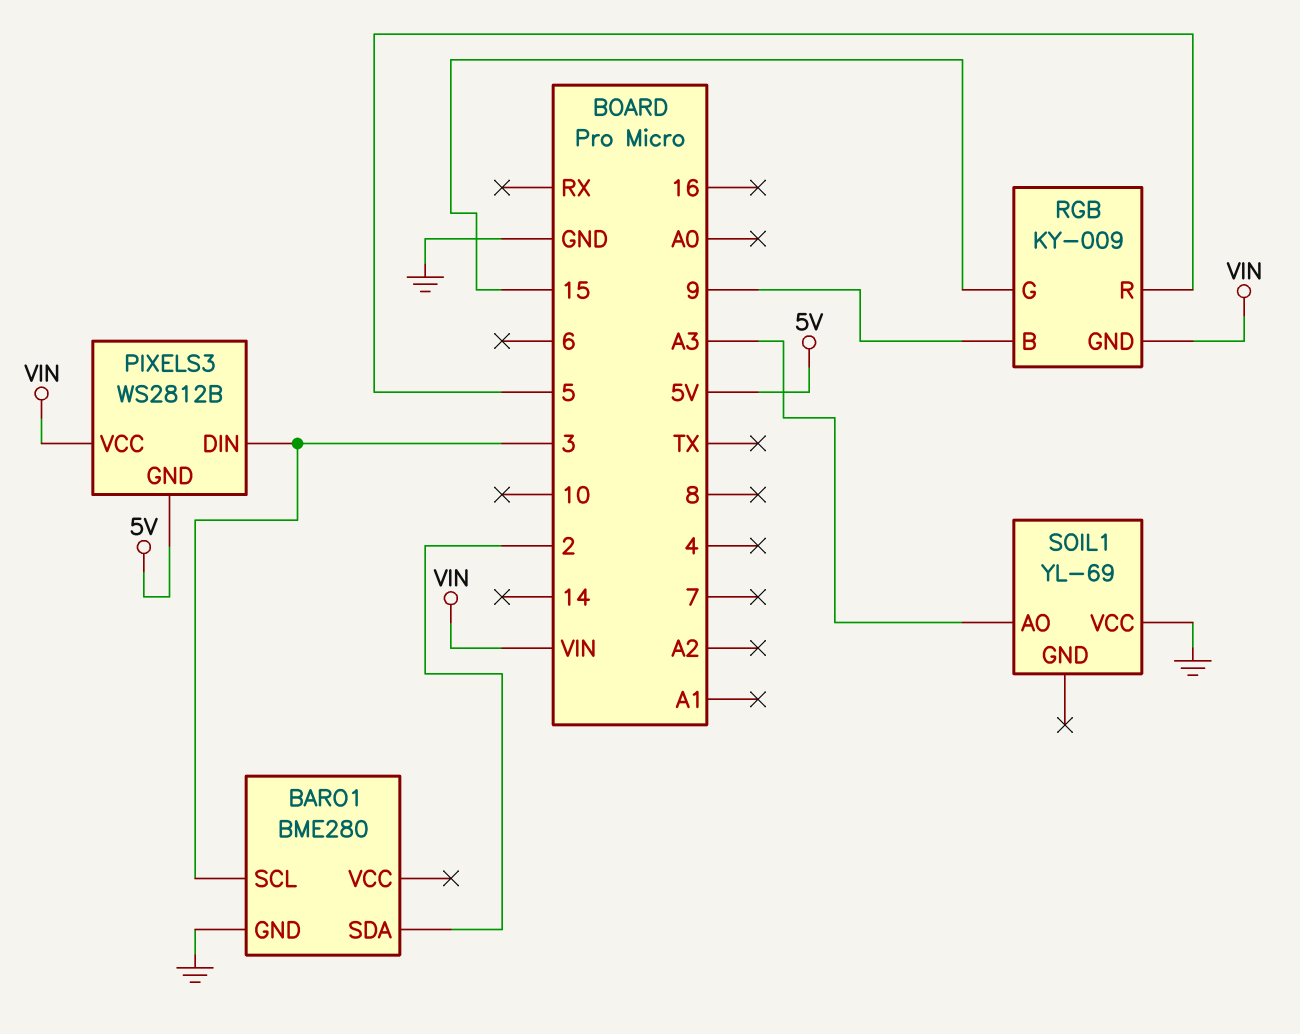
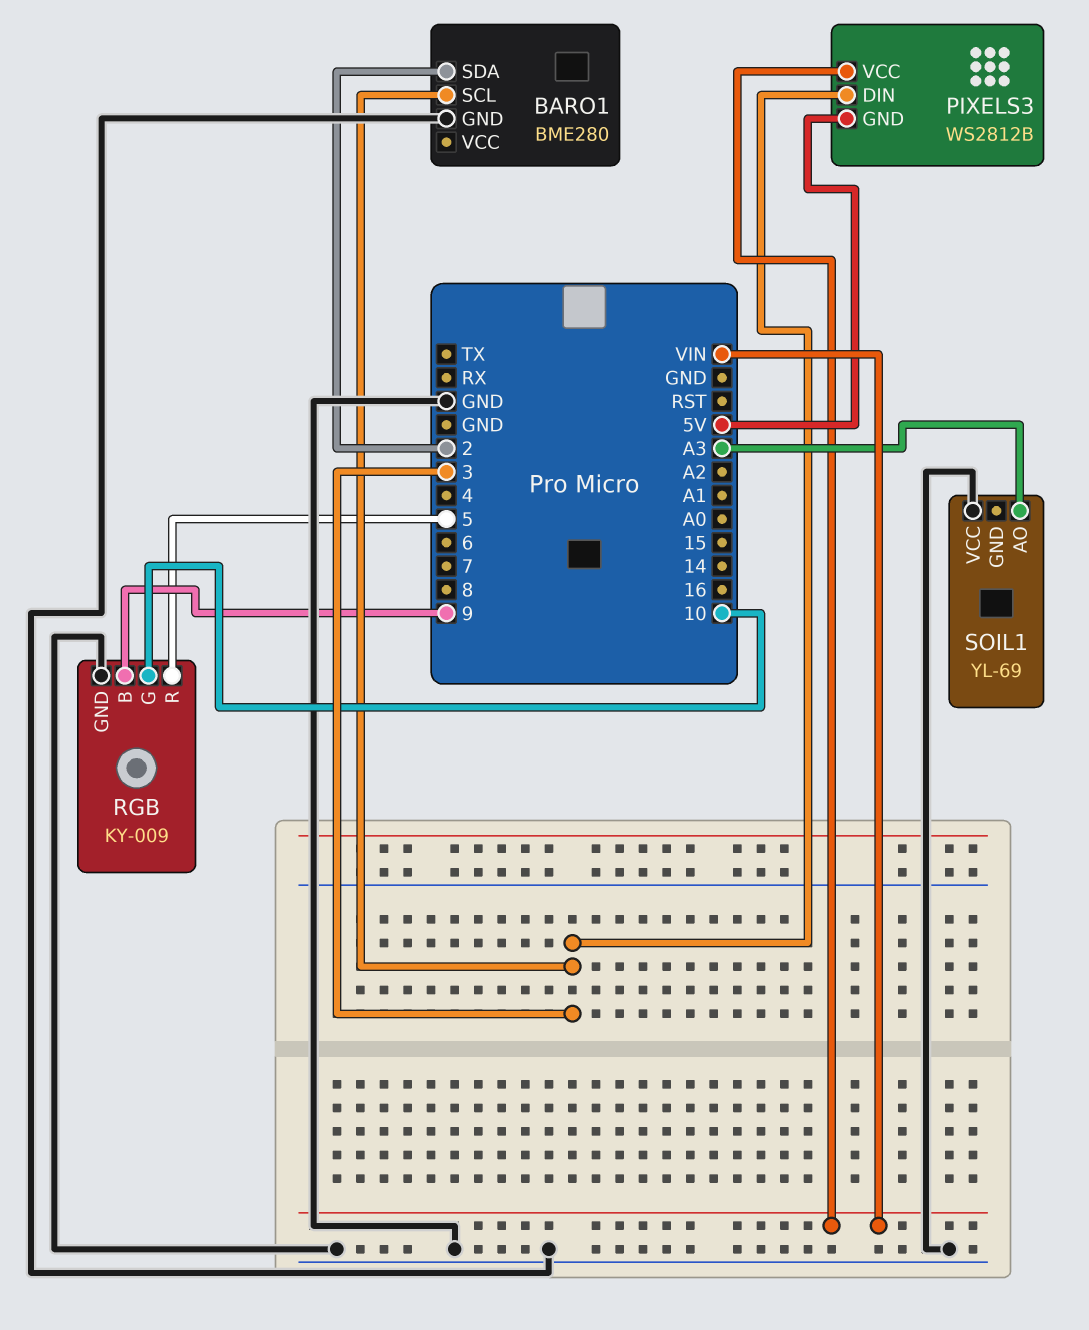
RGB pin G: 15 -> 10
RGB pin GND: VIN -> GND

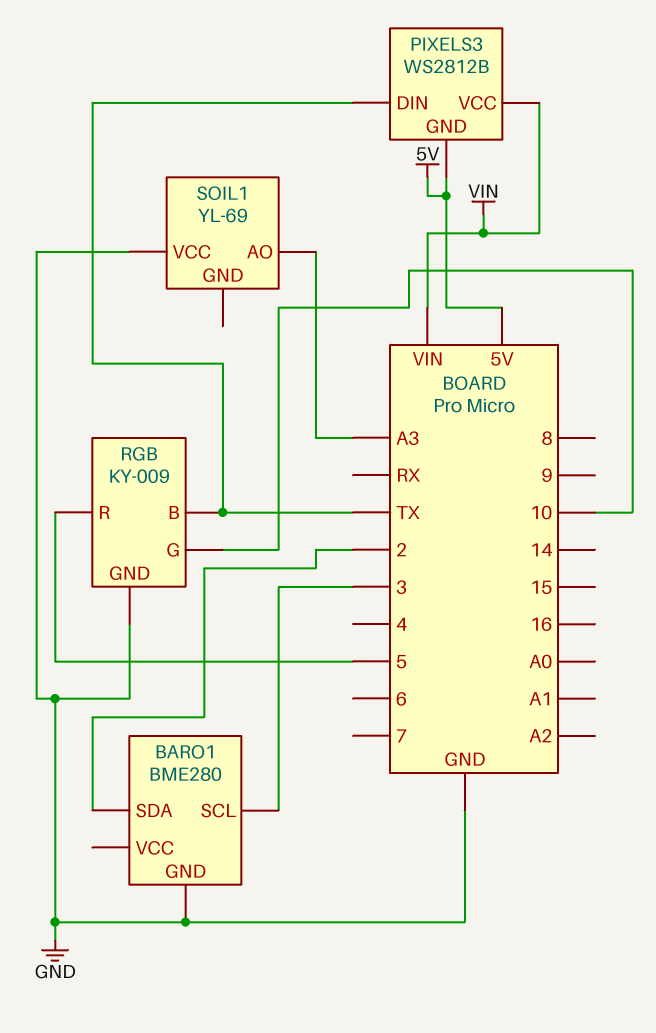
PIXELS3 pin DIN: 3 -> TX
RGB pin B: 9 -> TX

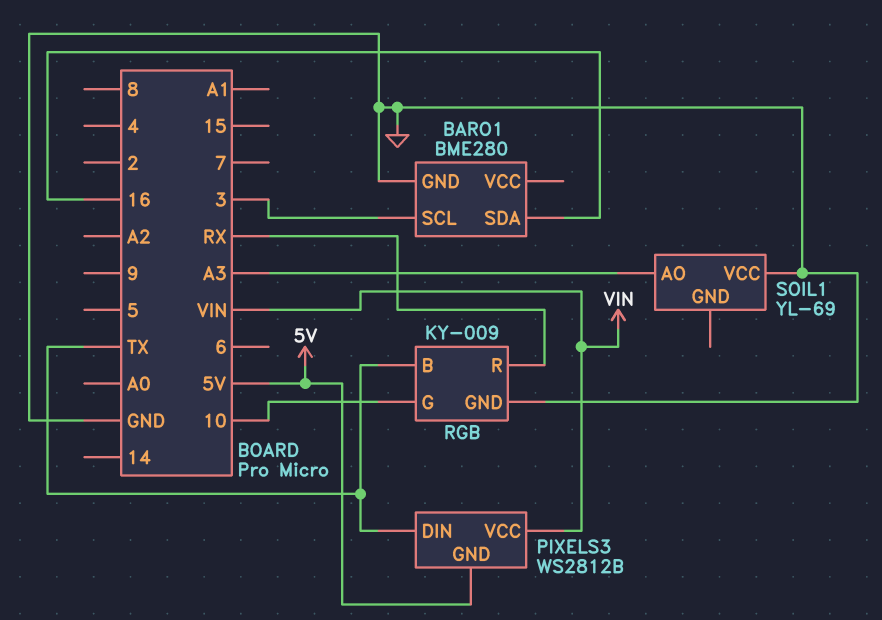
BARO1 pin SDA: 2 -> 16
RGB pin R: 5 -> RX

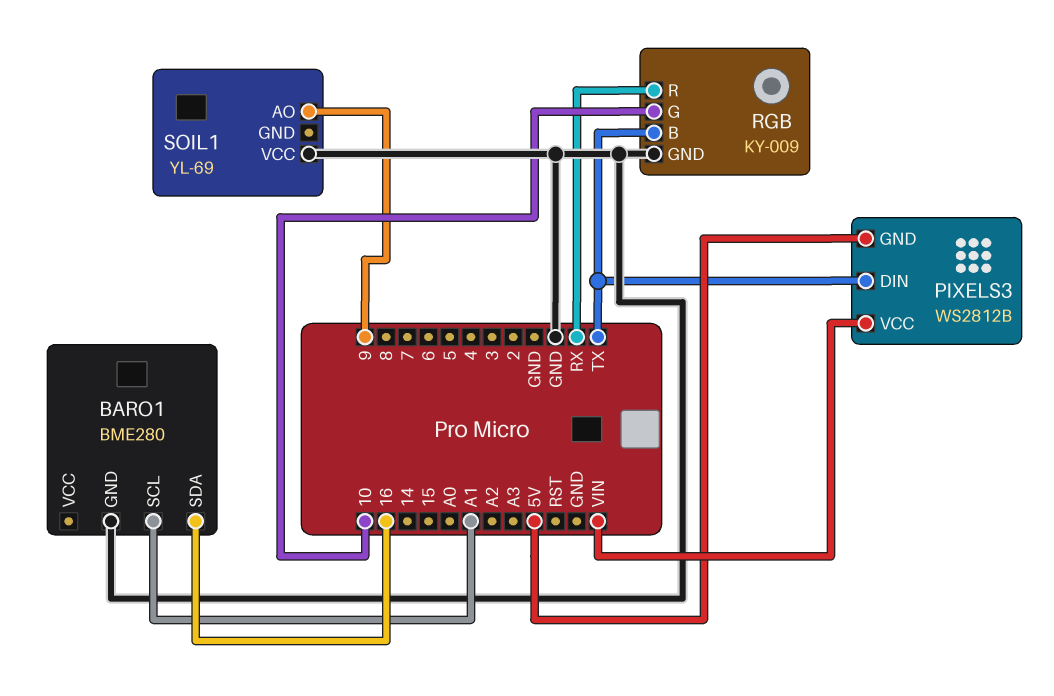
BARO1 pin SCL: 3 -> A1
SOIL1 pin AO: A3 -> 9

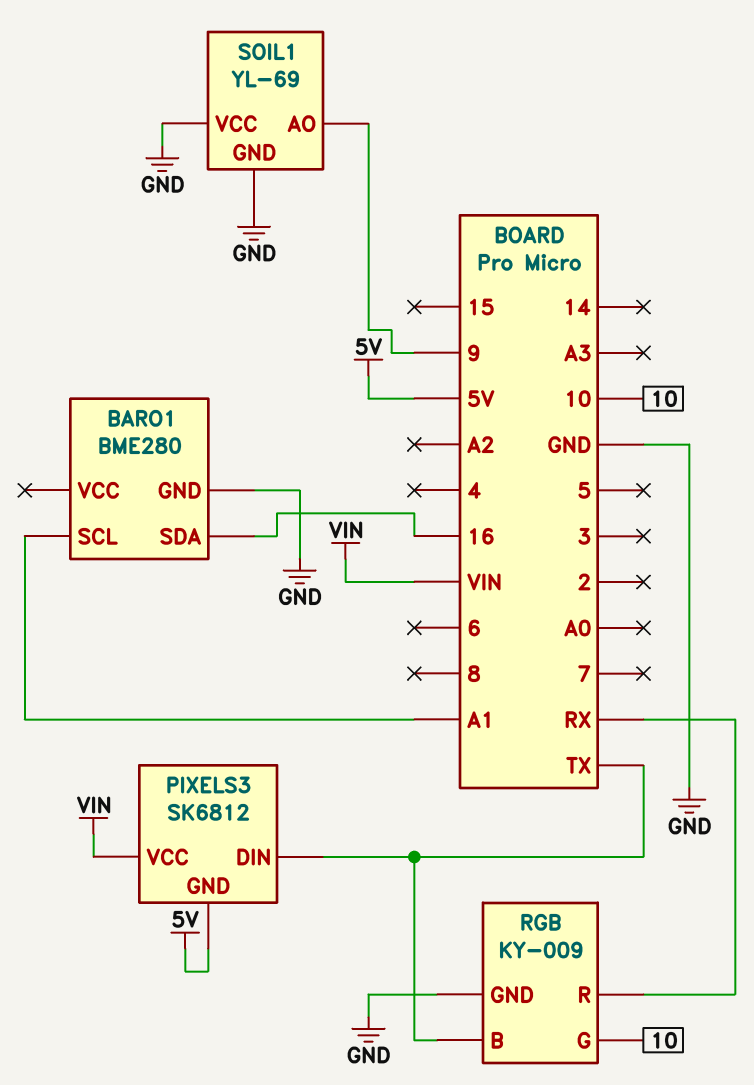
PIXELS3: WS2812B -> SK6812
SOIL1 pin GND: none -> GND

